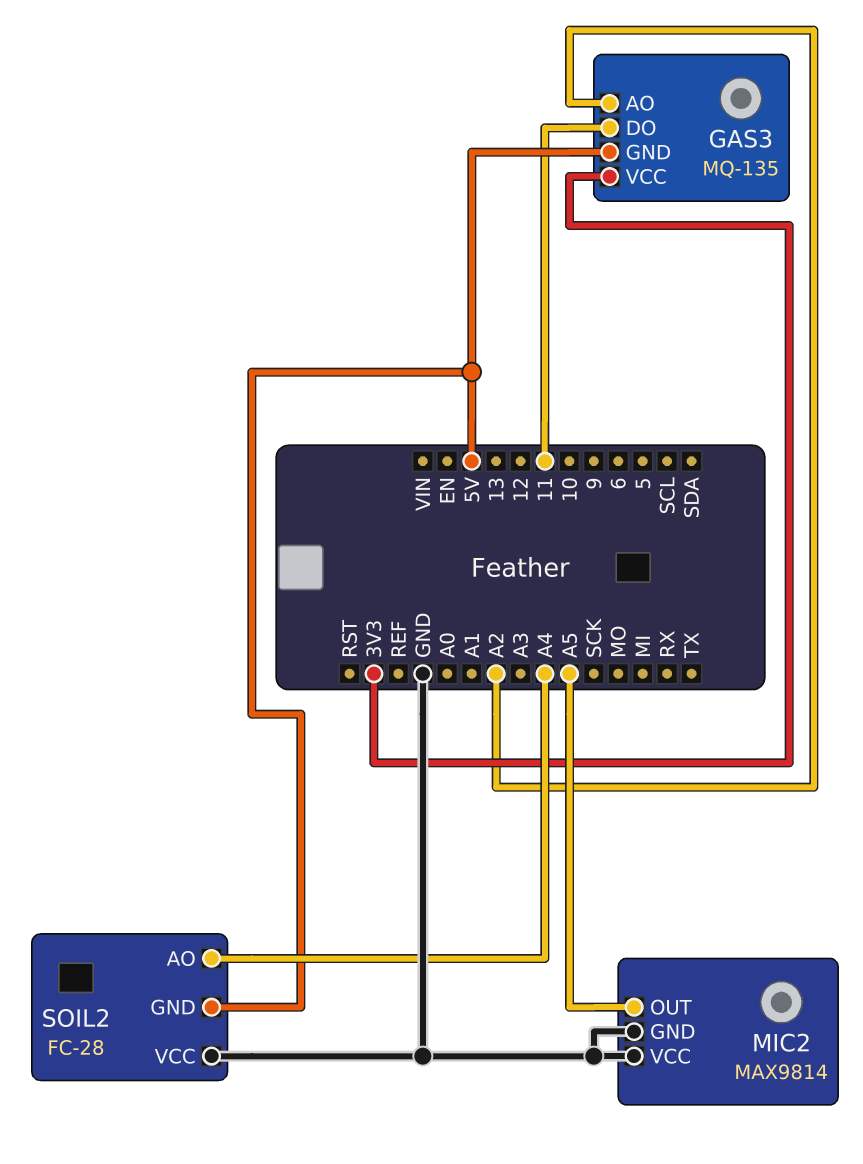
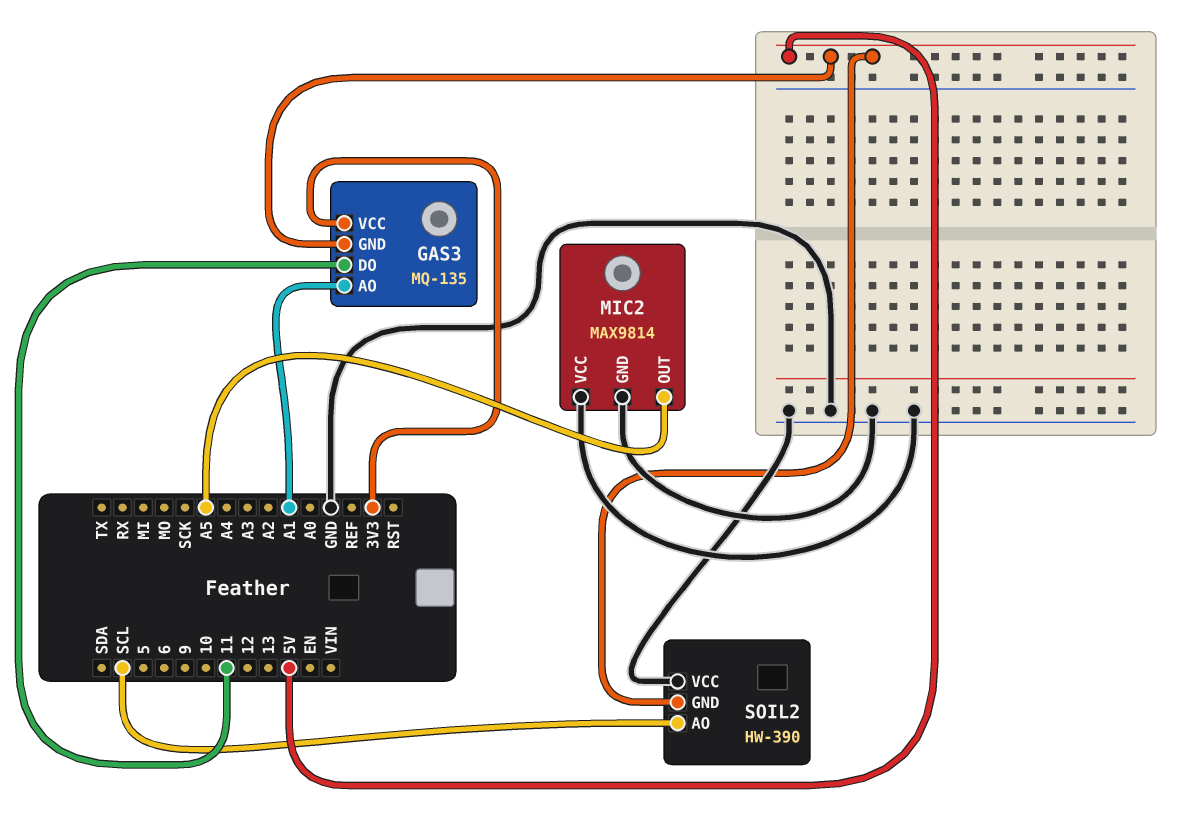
GAS3 pin AO: A2 -> A1
SOIL2: FC-28 -> HW-390
SOIL2 pin AO: A4 -> SCL

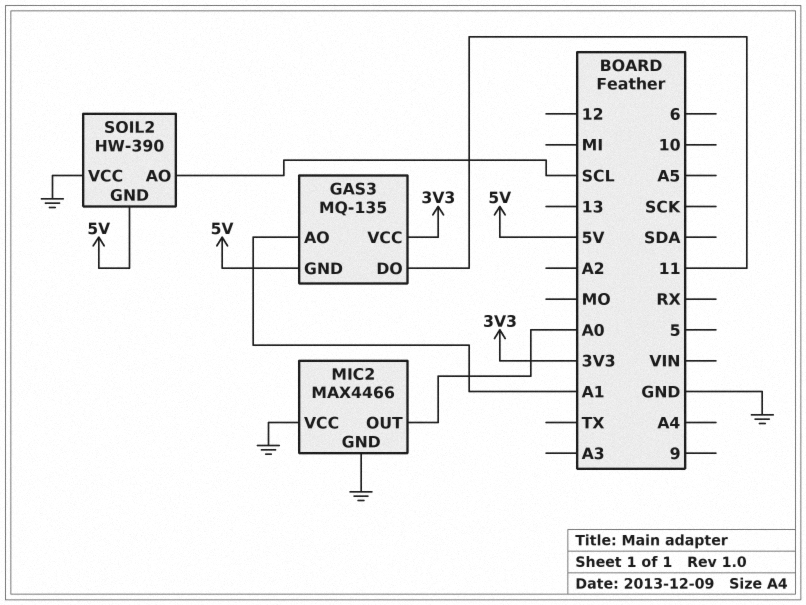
MIC2: MAX9814 -> MAX4466
MIC2 pin OUT: A5 -> A0

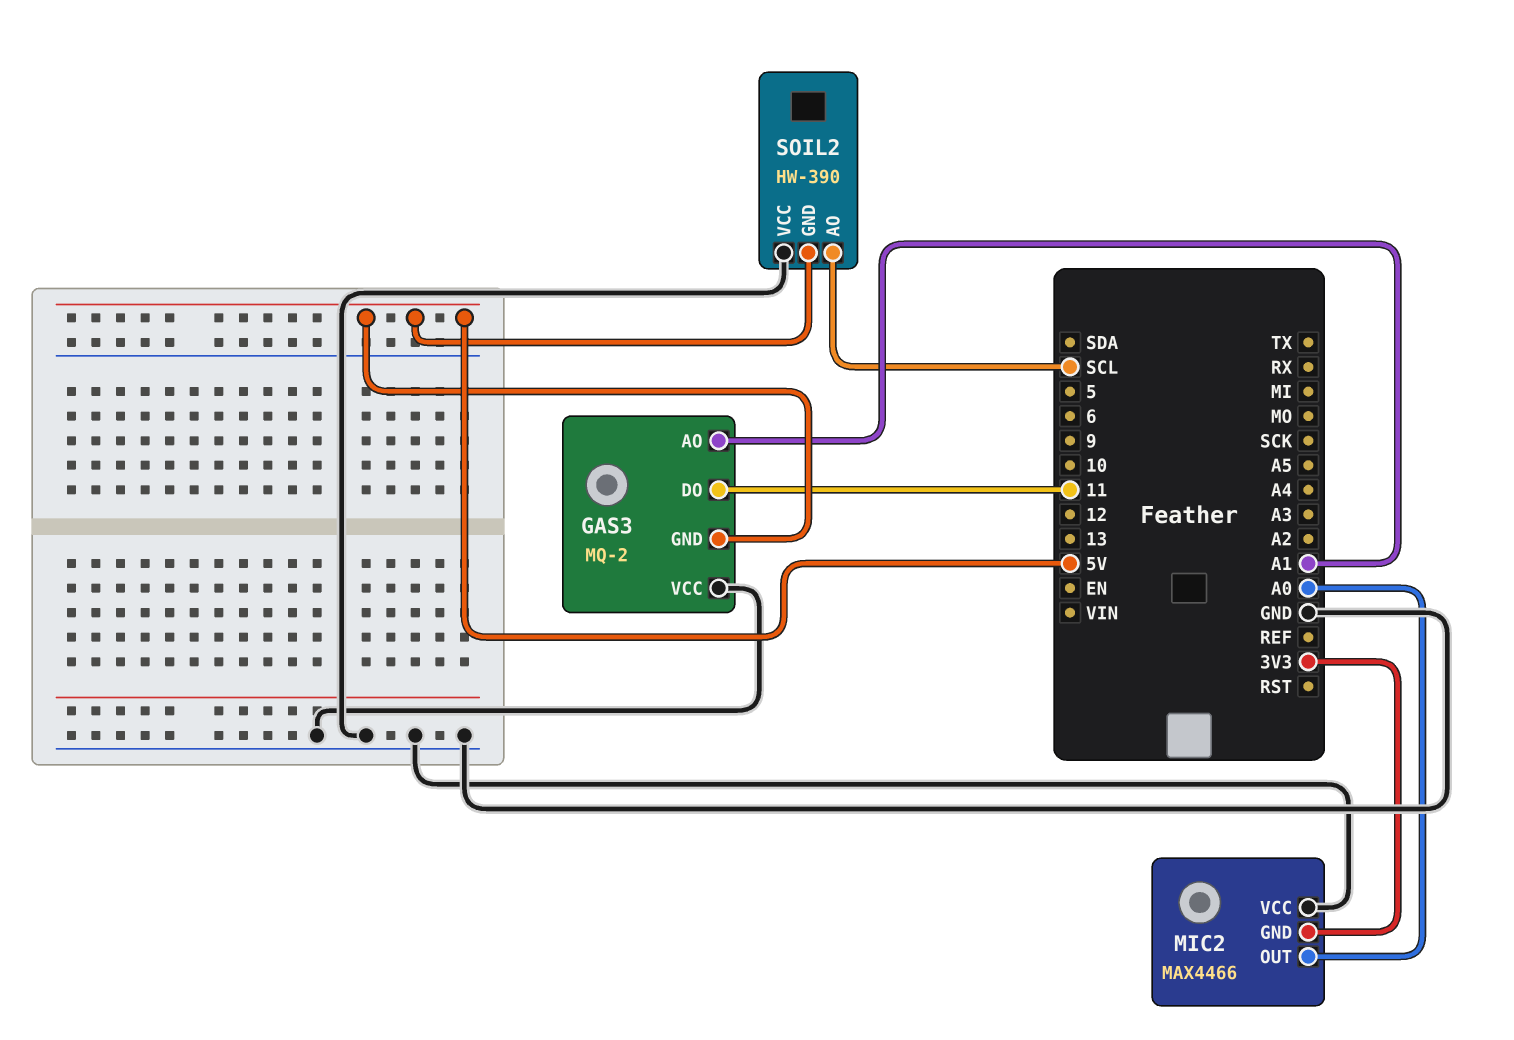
GAS3: MQ-135 -> MQ-2
GAS3 pin VCC: 3V3 -> GND
MIC2 pin GND: GND -> 3V3

